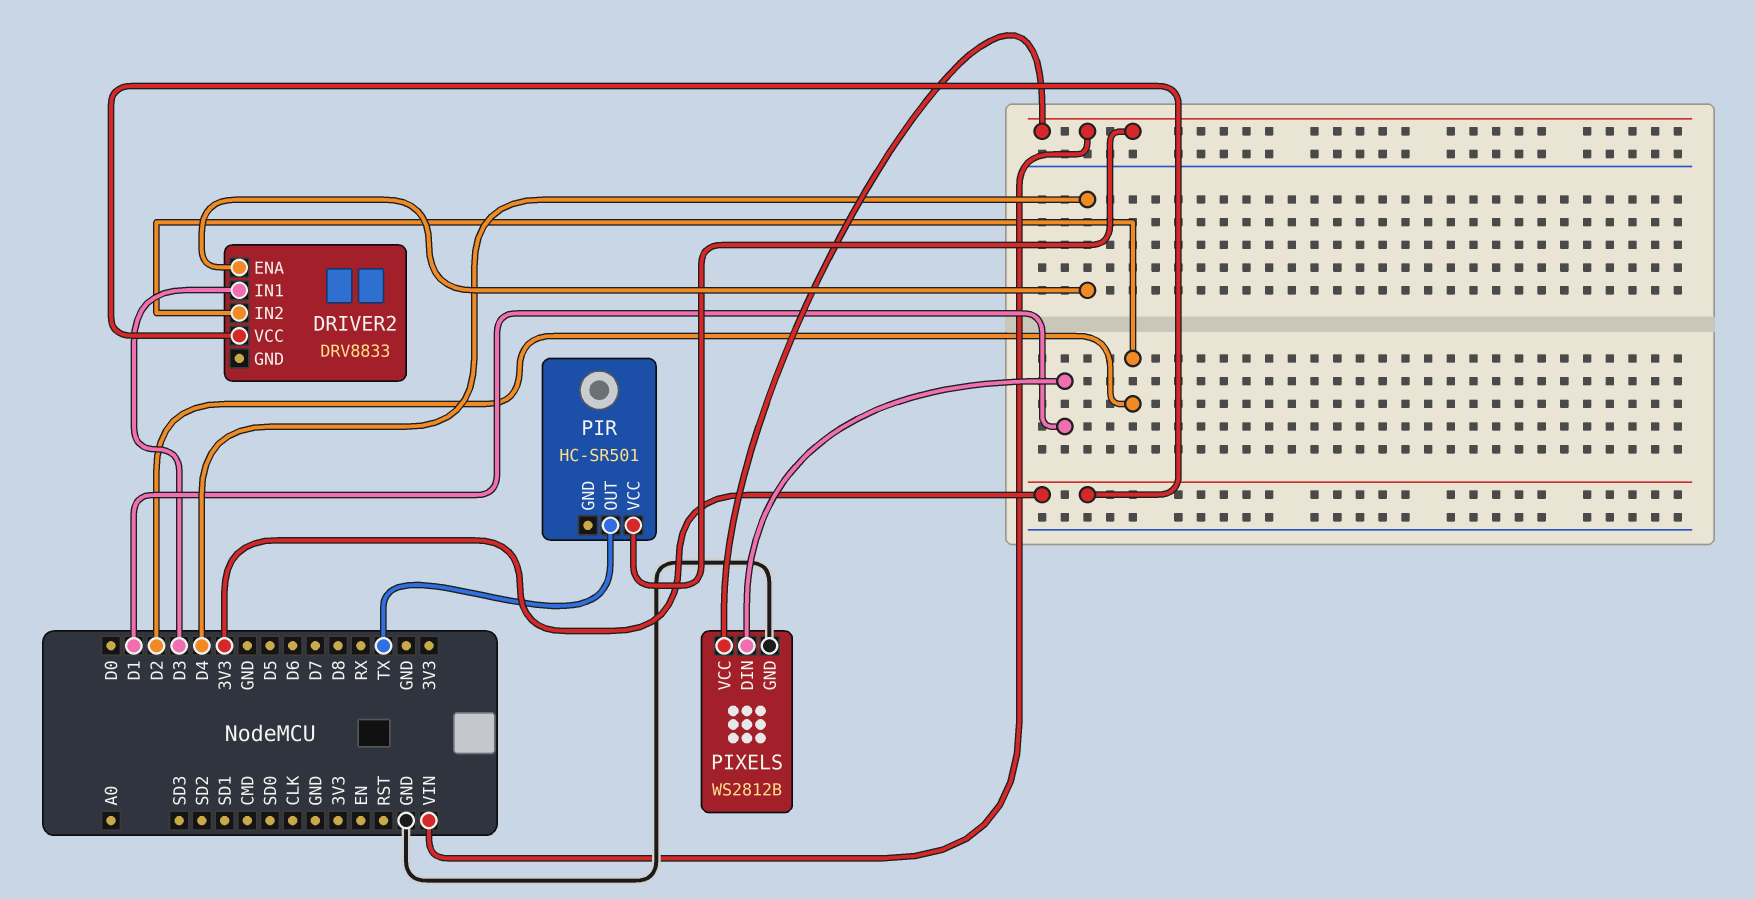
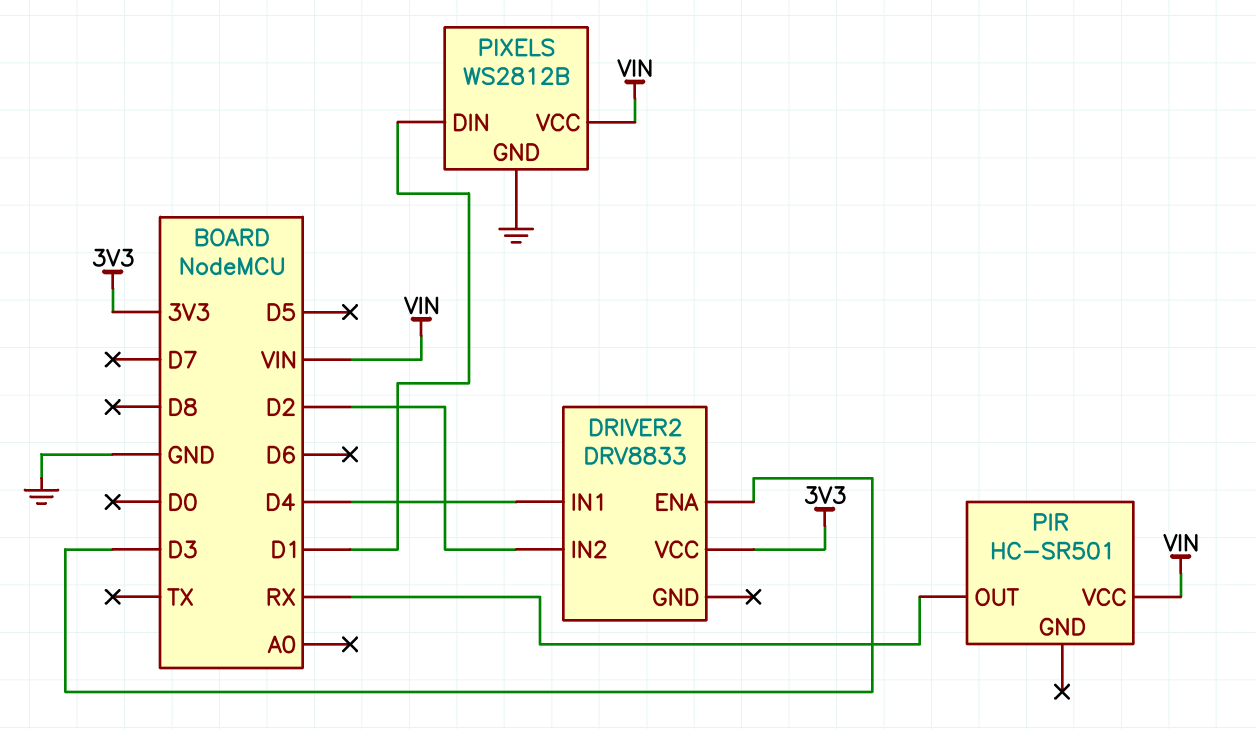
DRIVER2 pin ENA: D4 -> D3
DRIVER2 pin IN1: D3 -> D4
PIR pin OUT: TX -> RX

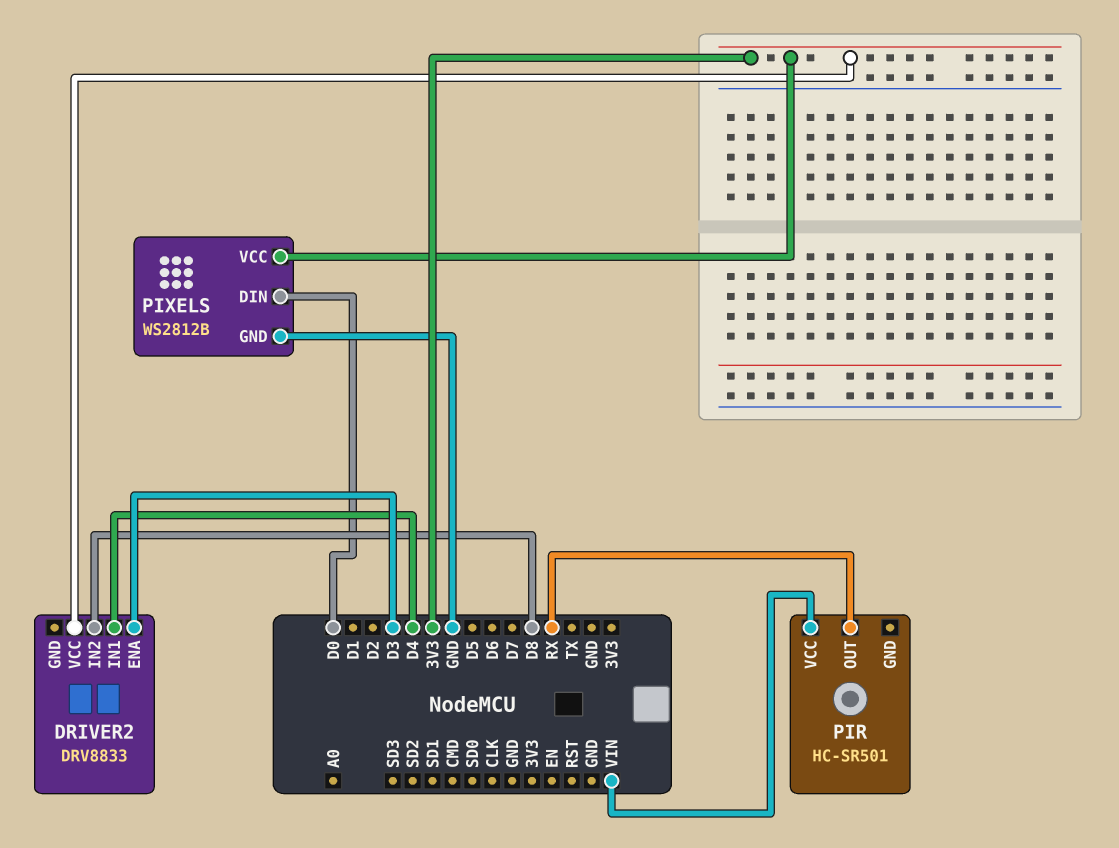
DRIVER2 pin IN2: D2 -> D8
PIXELS pin DIN: D1 -> D0
PIXELS pin VCC: VIN -> 3V3

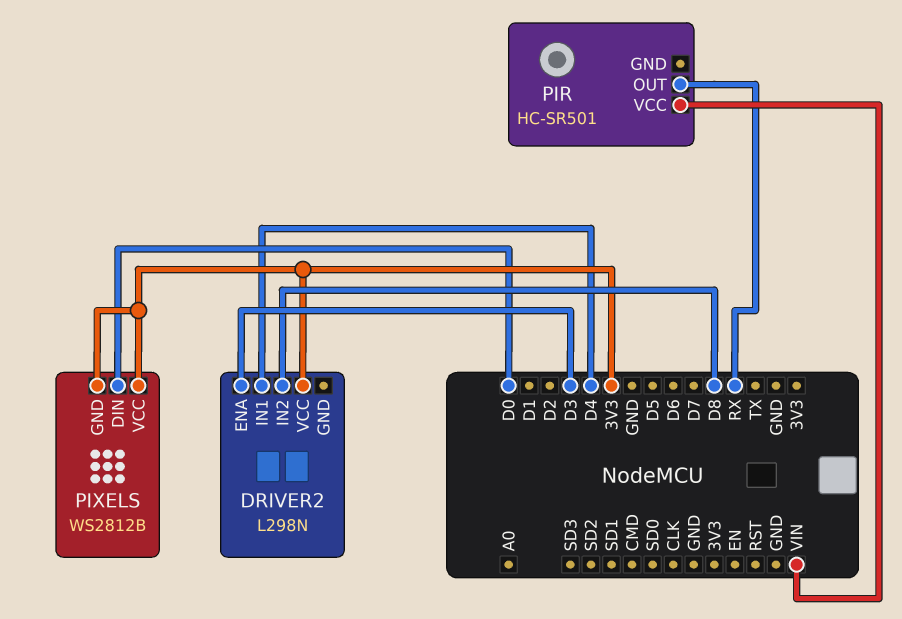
DRIVER2: DRV8833 -> L298N
PIXELS pin GND: GND -> 3V3

